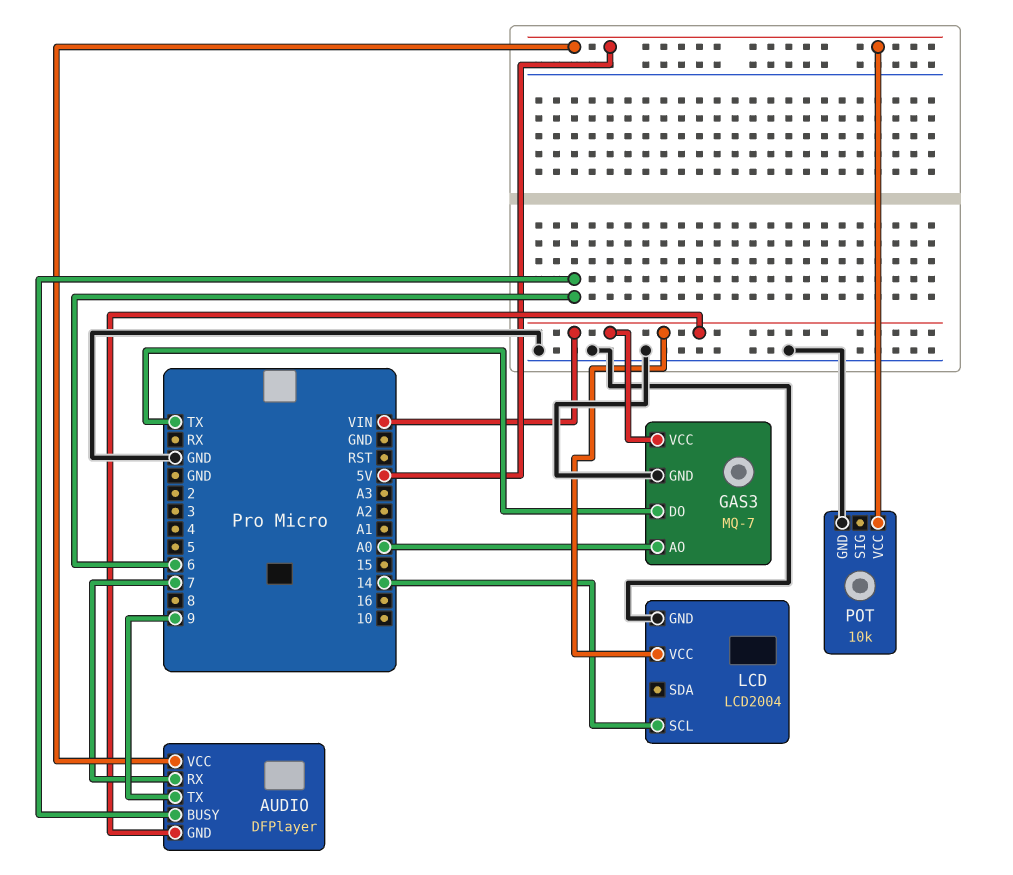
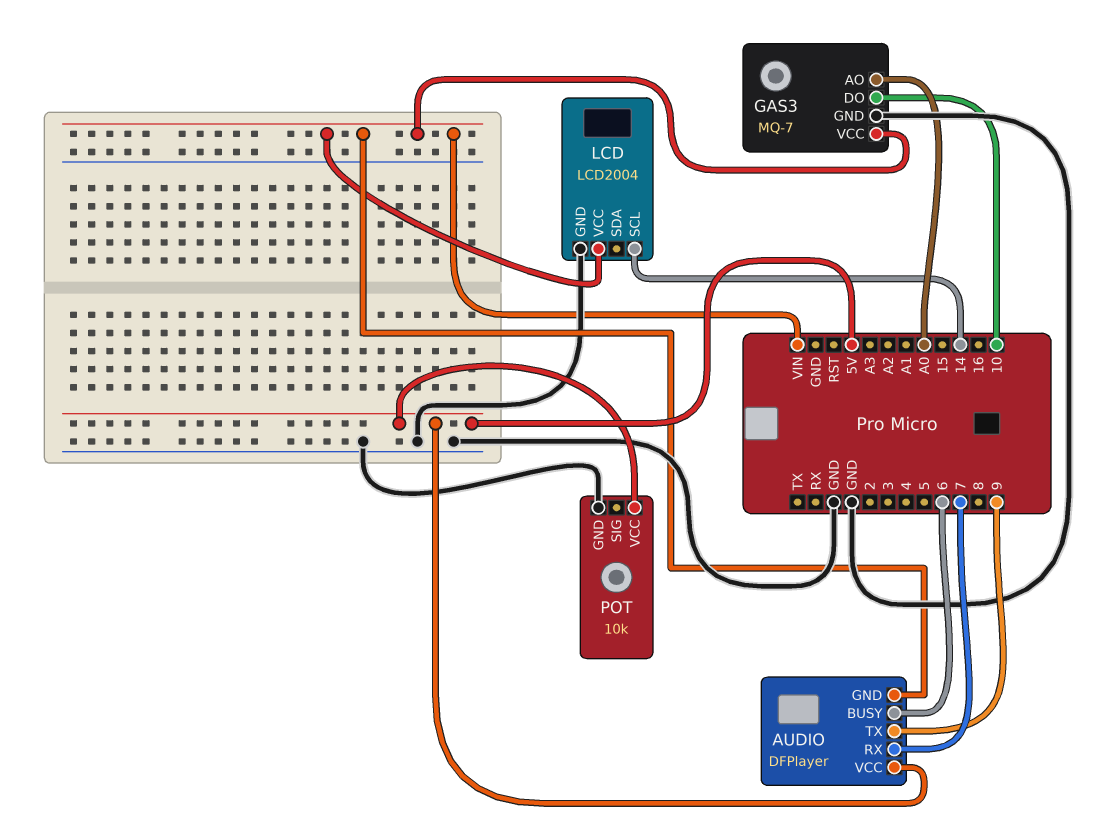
GAS3 pin DO: TX -> 10

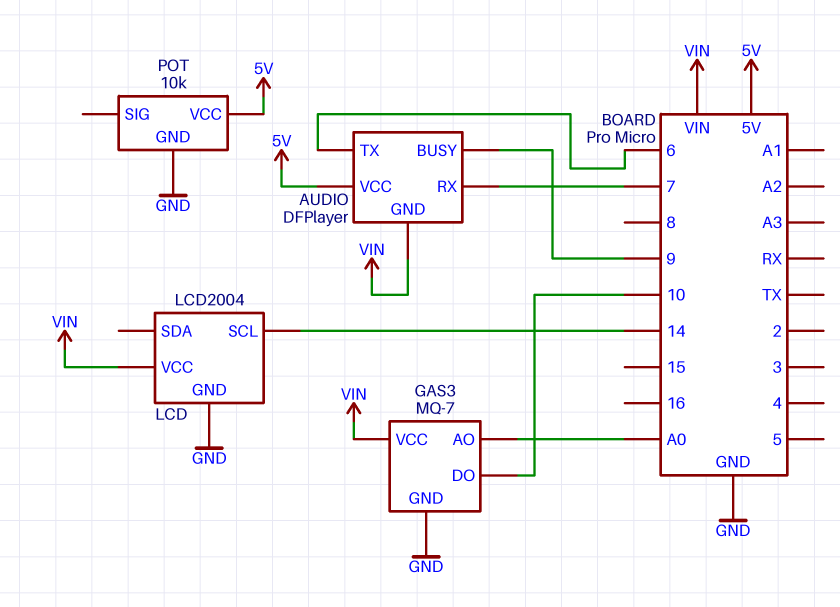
AUDIO pin BUSY: 6 -> 9
AUDIO pin TX: 9 -> 6

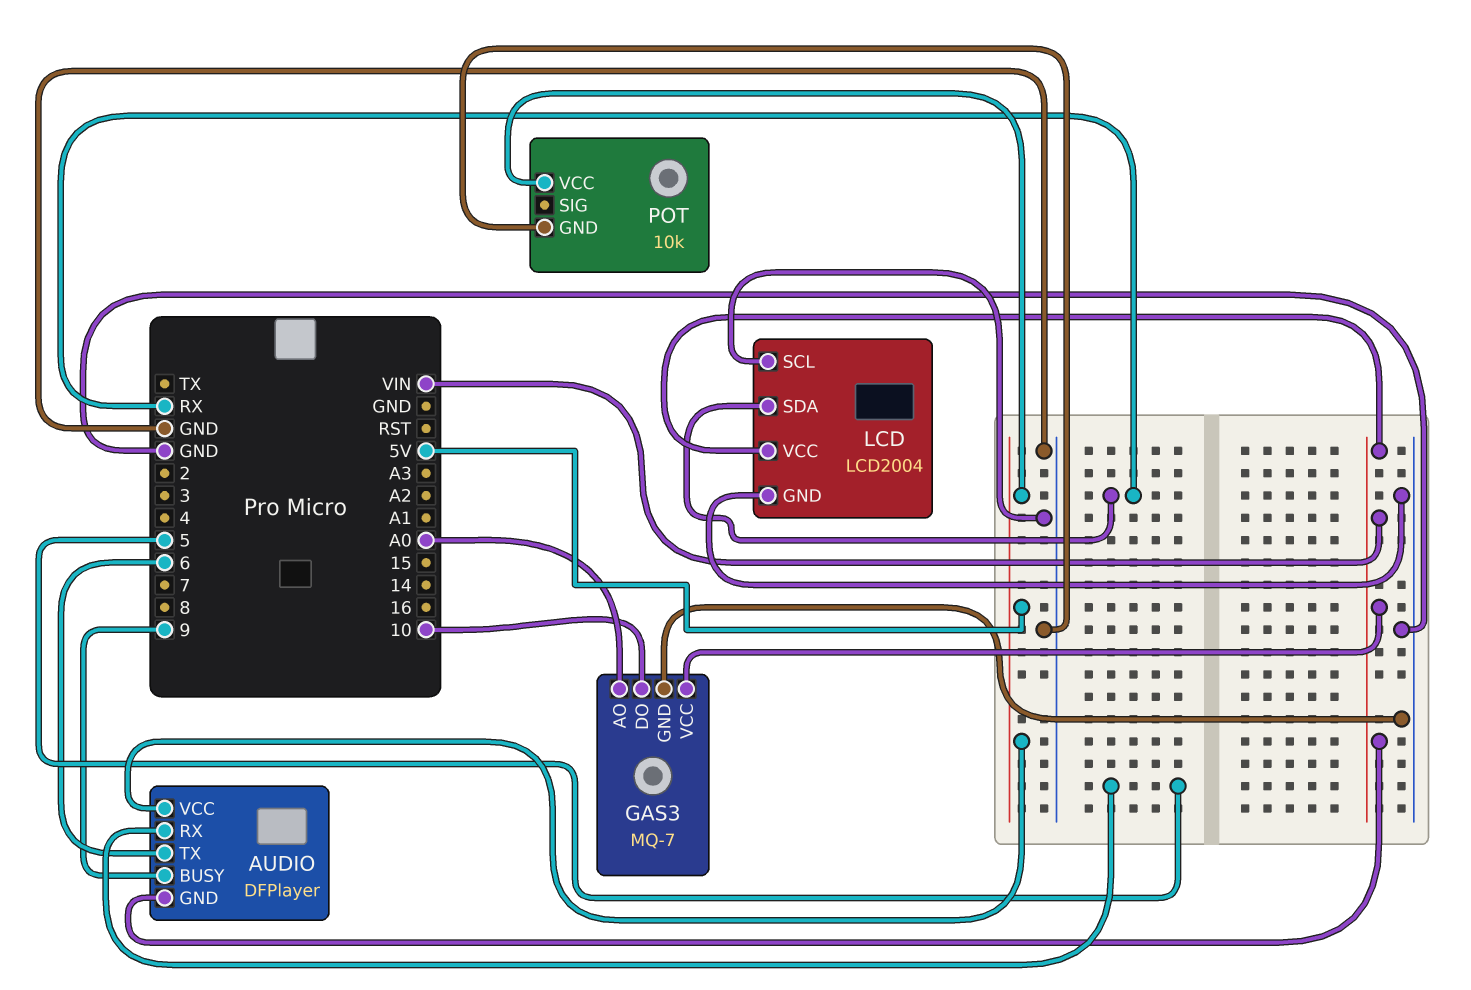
AUDIO pin RX: 7 -> 5
LCD pin SCL: 14 -> GND
LCD pin SDA: none -> RX

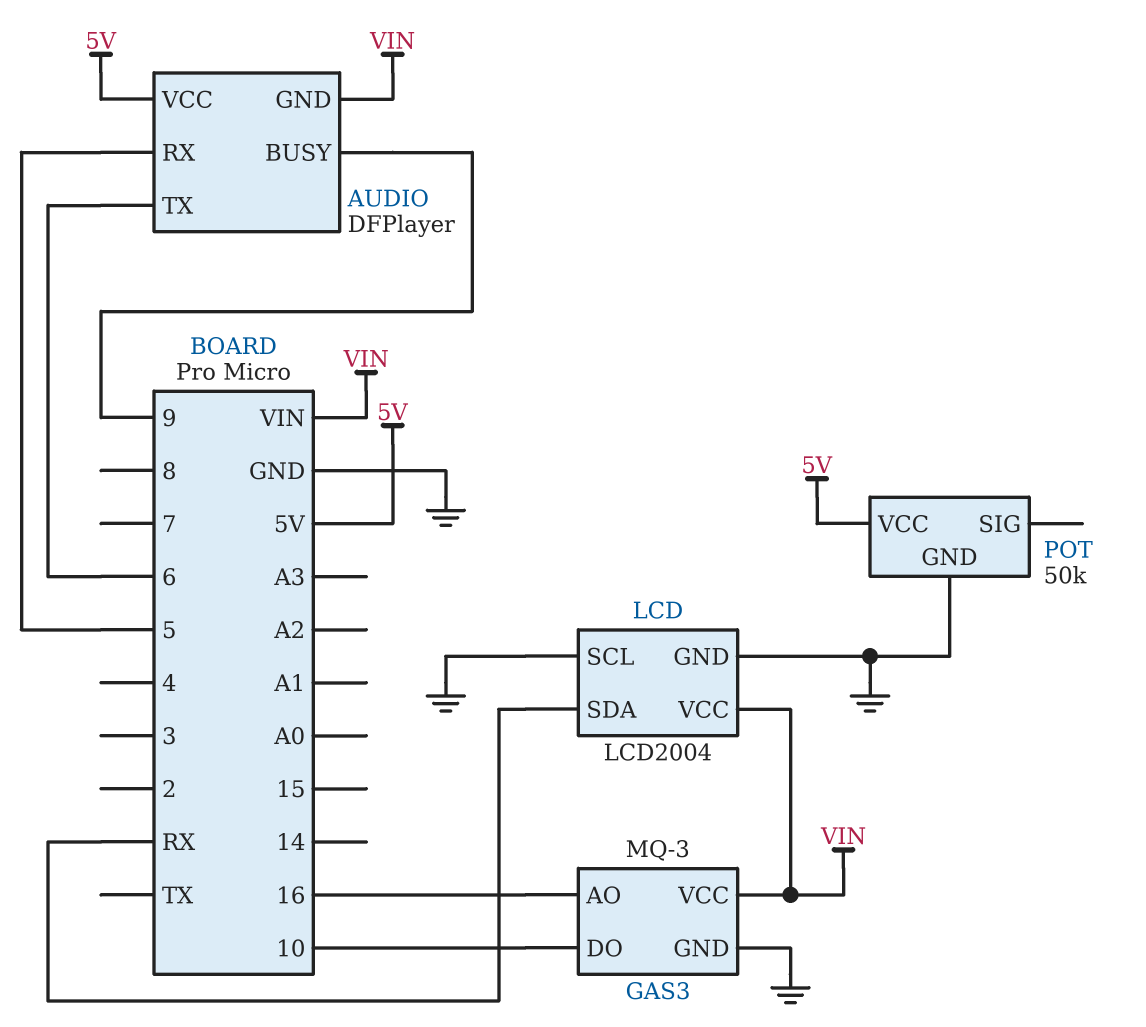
GAS3: MQ-7 -> MQ-3
GAS3 pin AO: A0 -> 16
POT: 10k -> 50k

